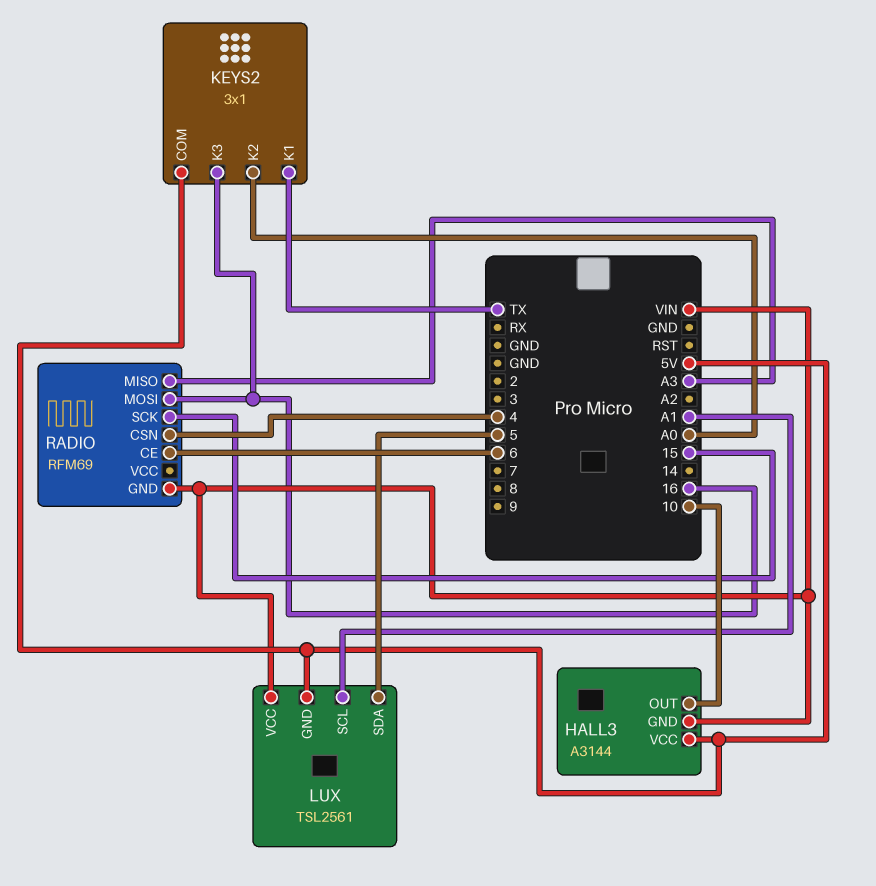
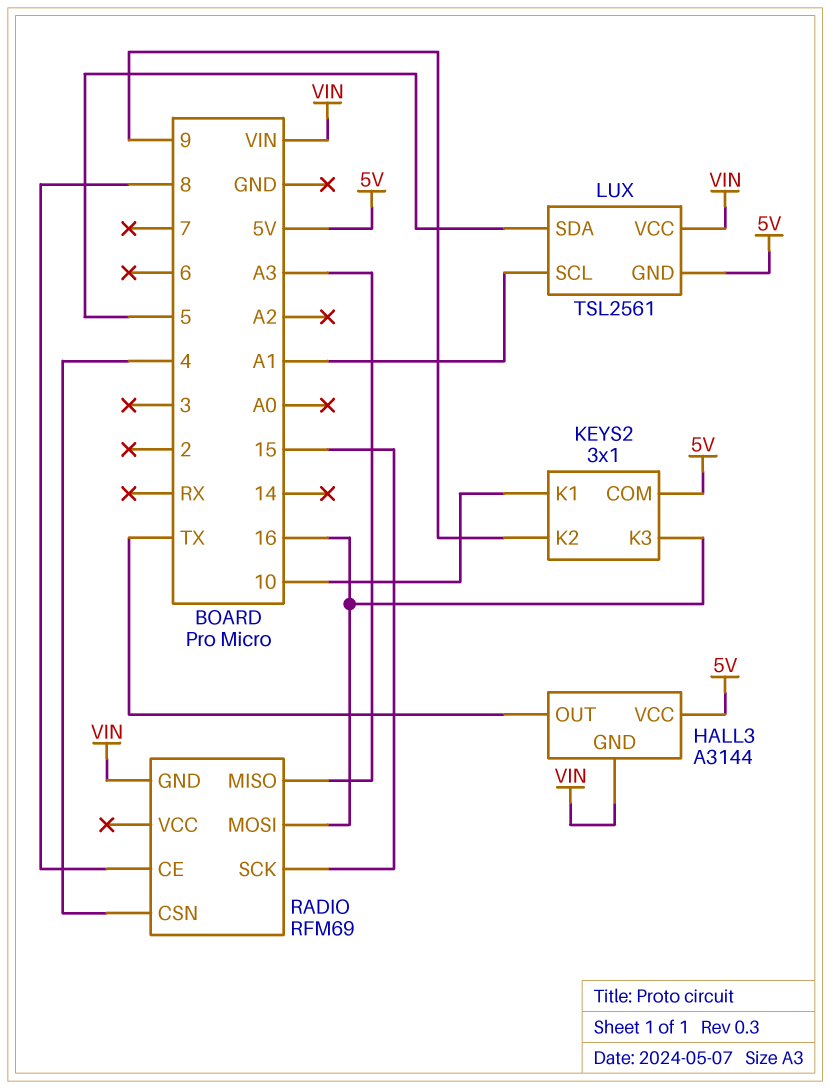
HALL3 pin OUT: 10 -> TX
KEYS2 pin K1: TX -> 10
KEYS2 pin K2: A0 -> 9
RADIO pin CE: 6 -> 8

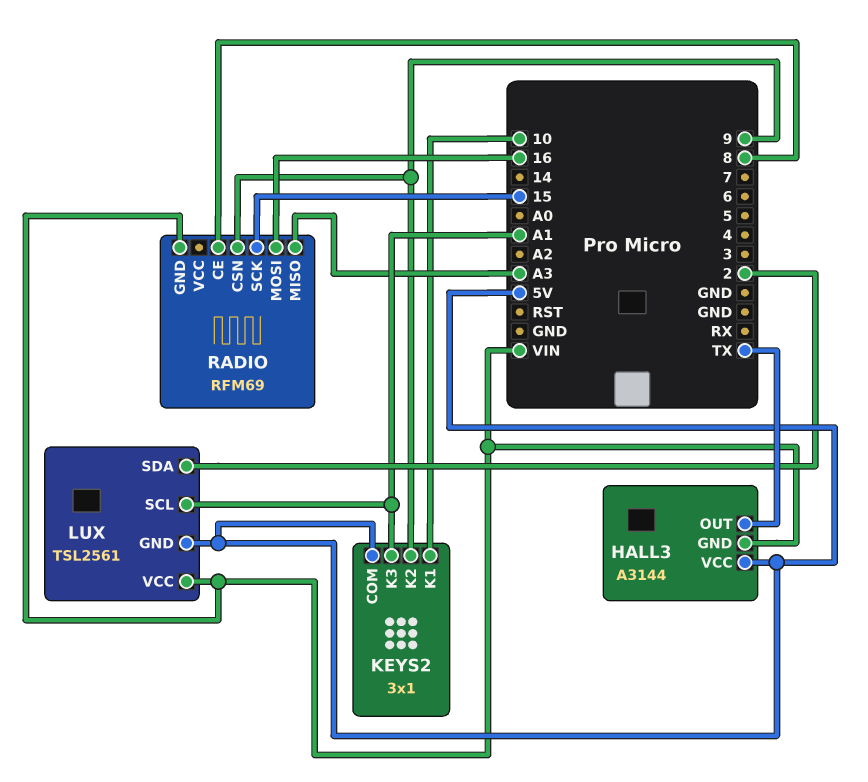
KEYS2 pin K3: 16 -> A1
LUX pin SDA: 5 -> 2
RADIO pin CSN: 4 -> 9

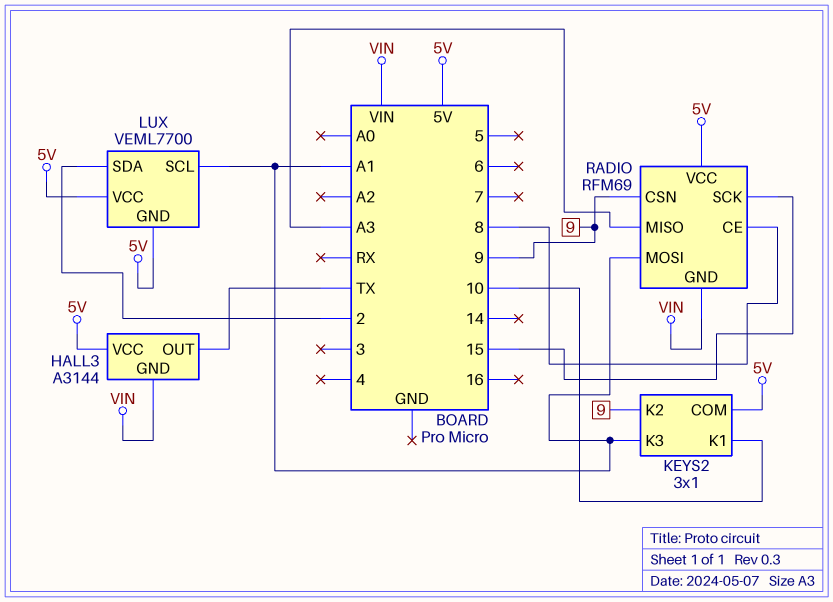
LUX: TSL2561 -> VEML7700
LUX pin VCC: VIN -> 5V
RADIO pin MOSI: 16 -> A1
RADIO pin VCC: none -> 5V

